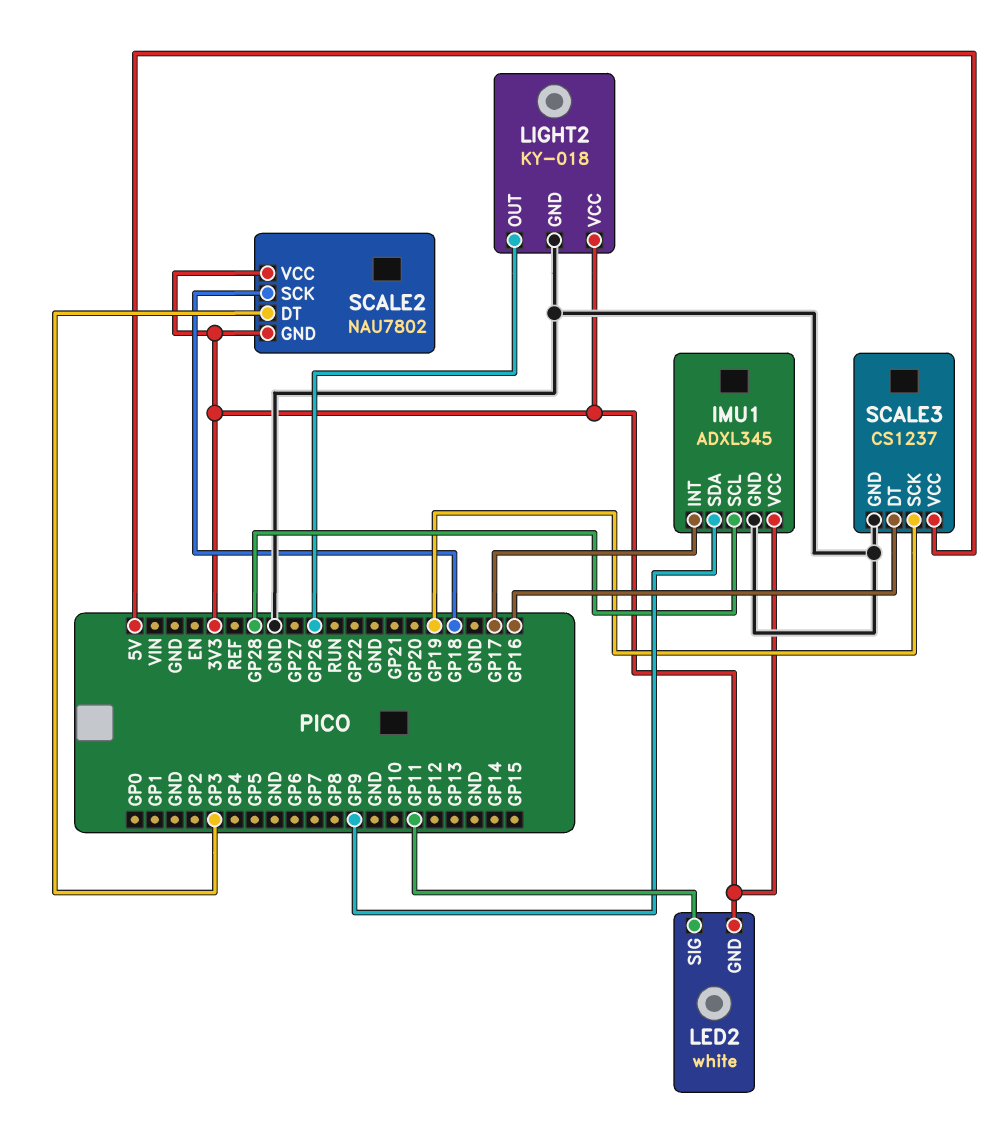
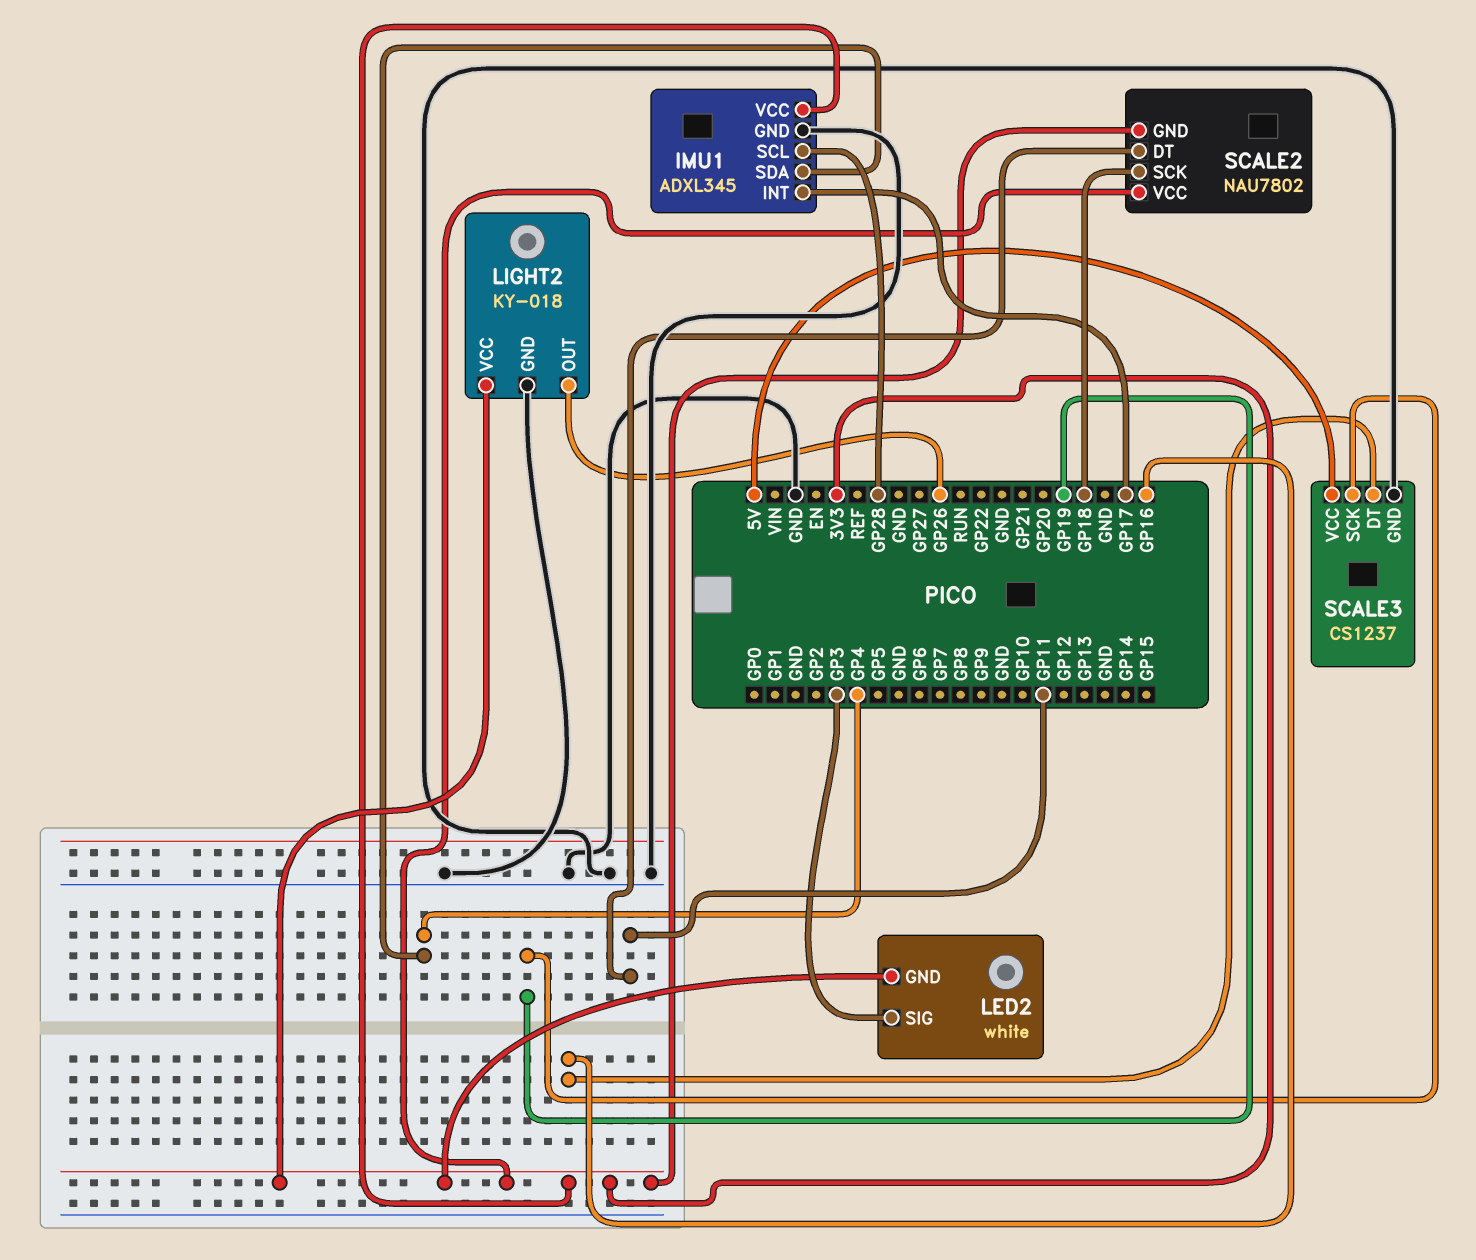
IMU1 pin SDA: GP9 -> GP4
LED2 pin SIG: GP11 -> GP3
SCALE2 pin DT: GP3 -> GP11

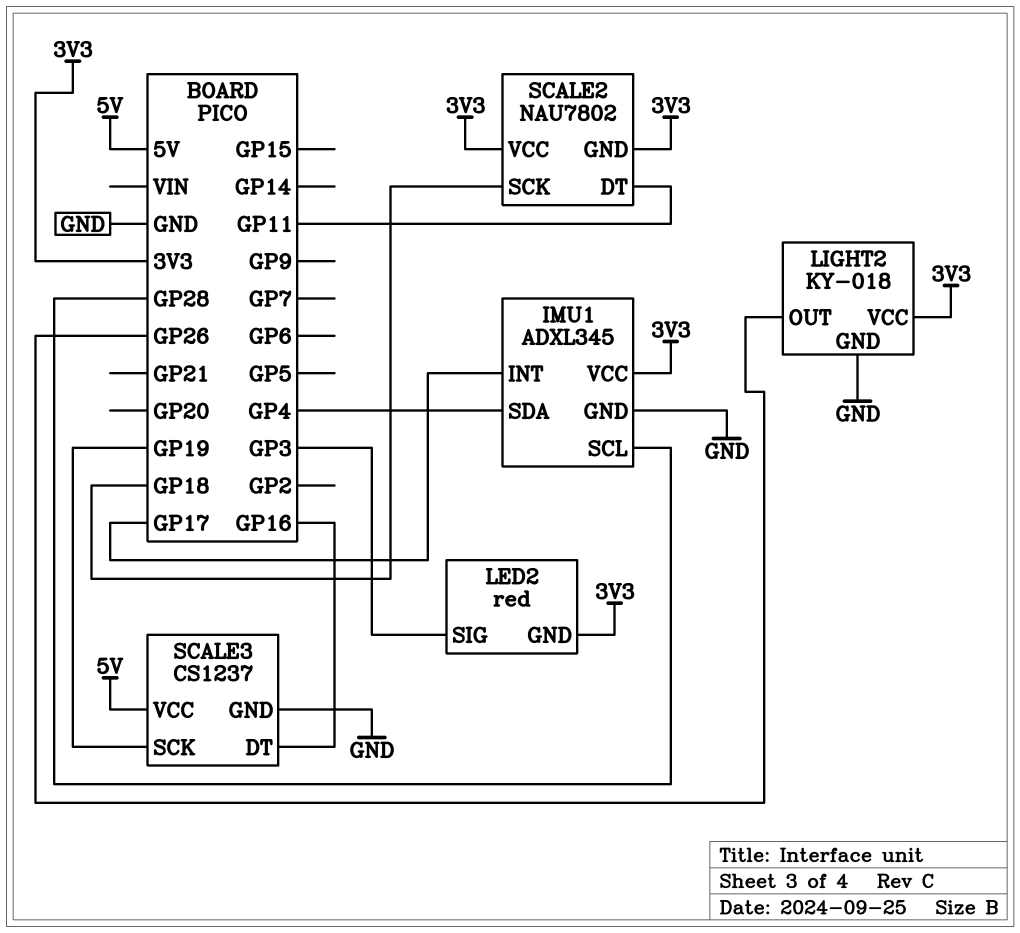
LED2: white -> red

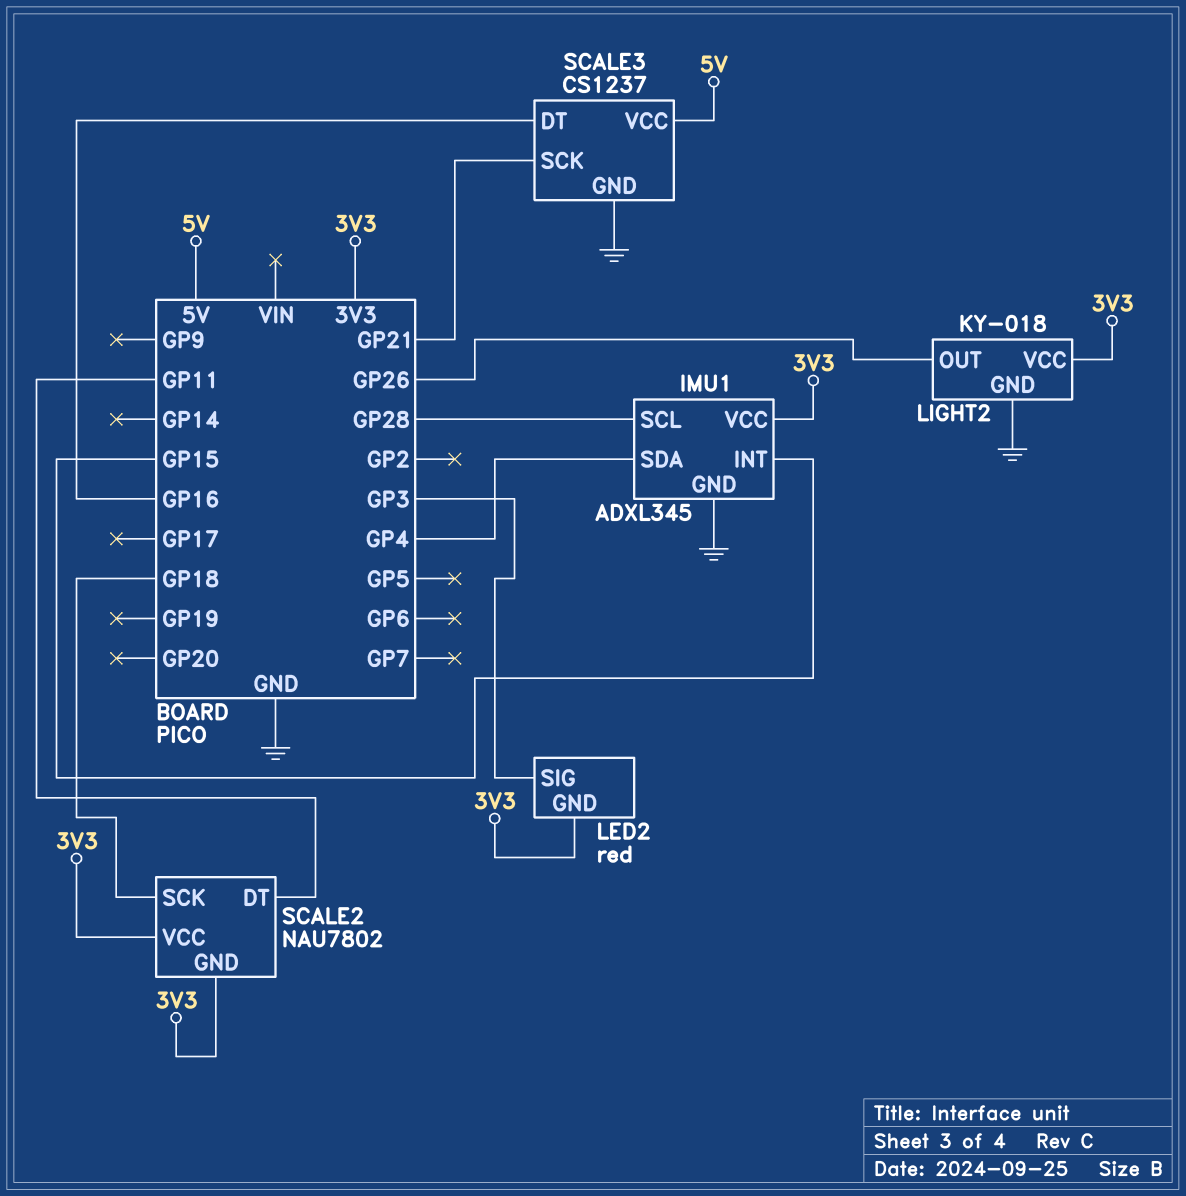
IMU1 pin INT: GP17 -> GP15
SCALE3 pin SCK: GP19 -> GP21

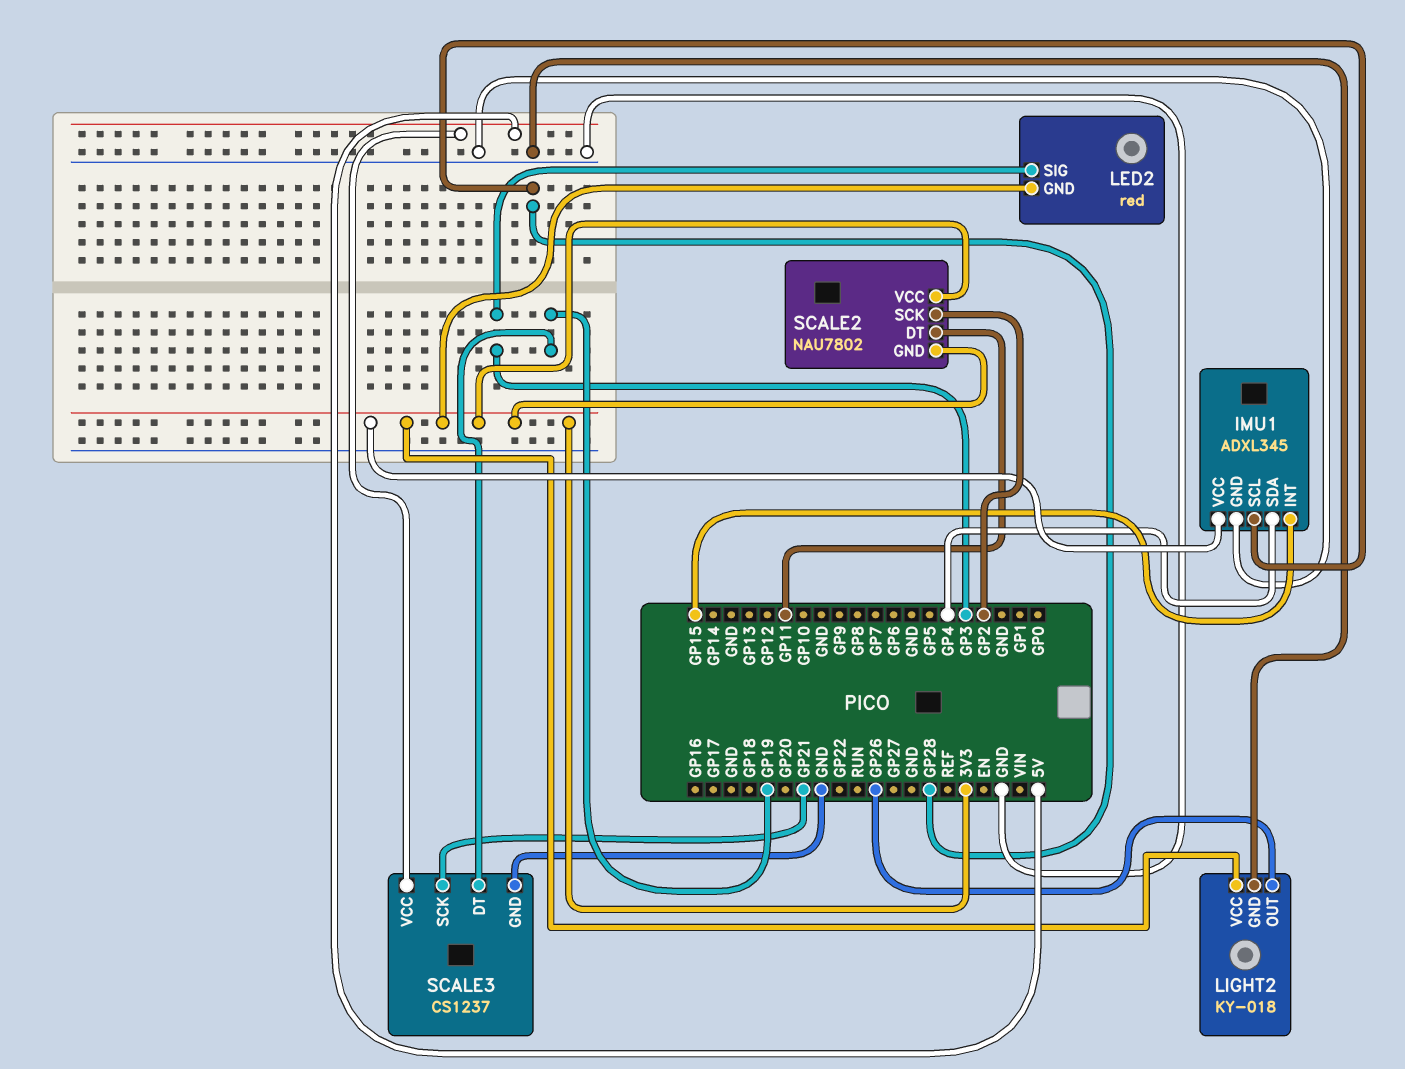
SCALE2 pin SCK: GP18 -> GP2
SCALE3 pin DT: GP16 -> GP19

